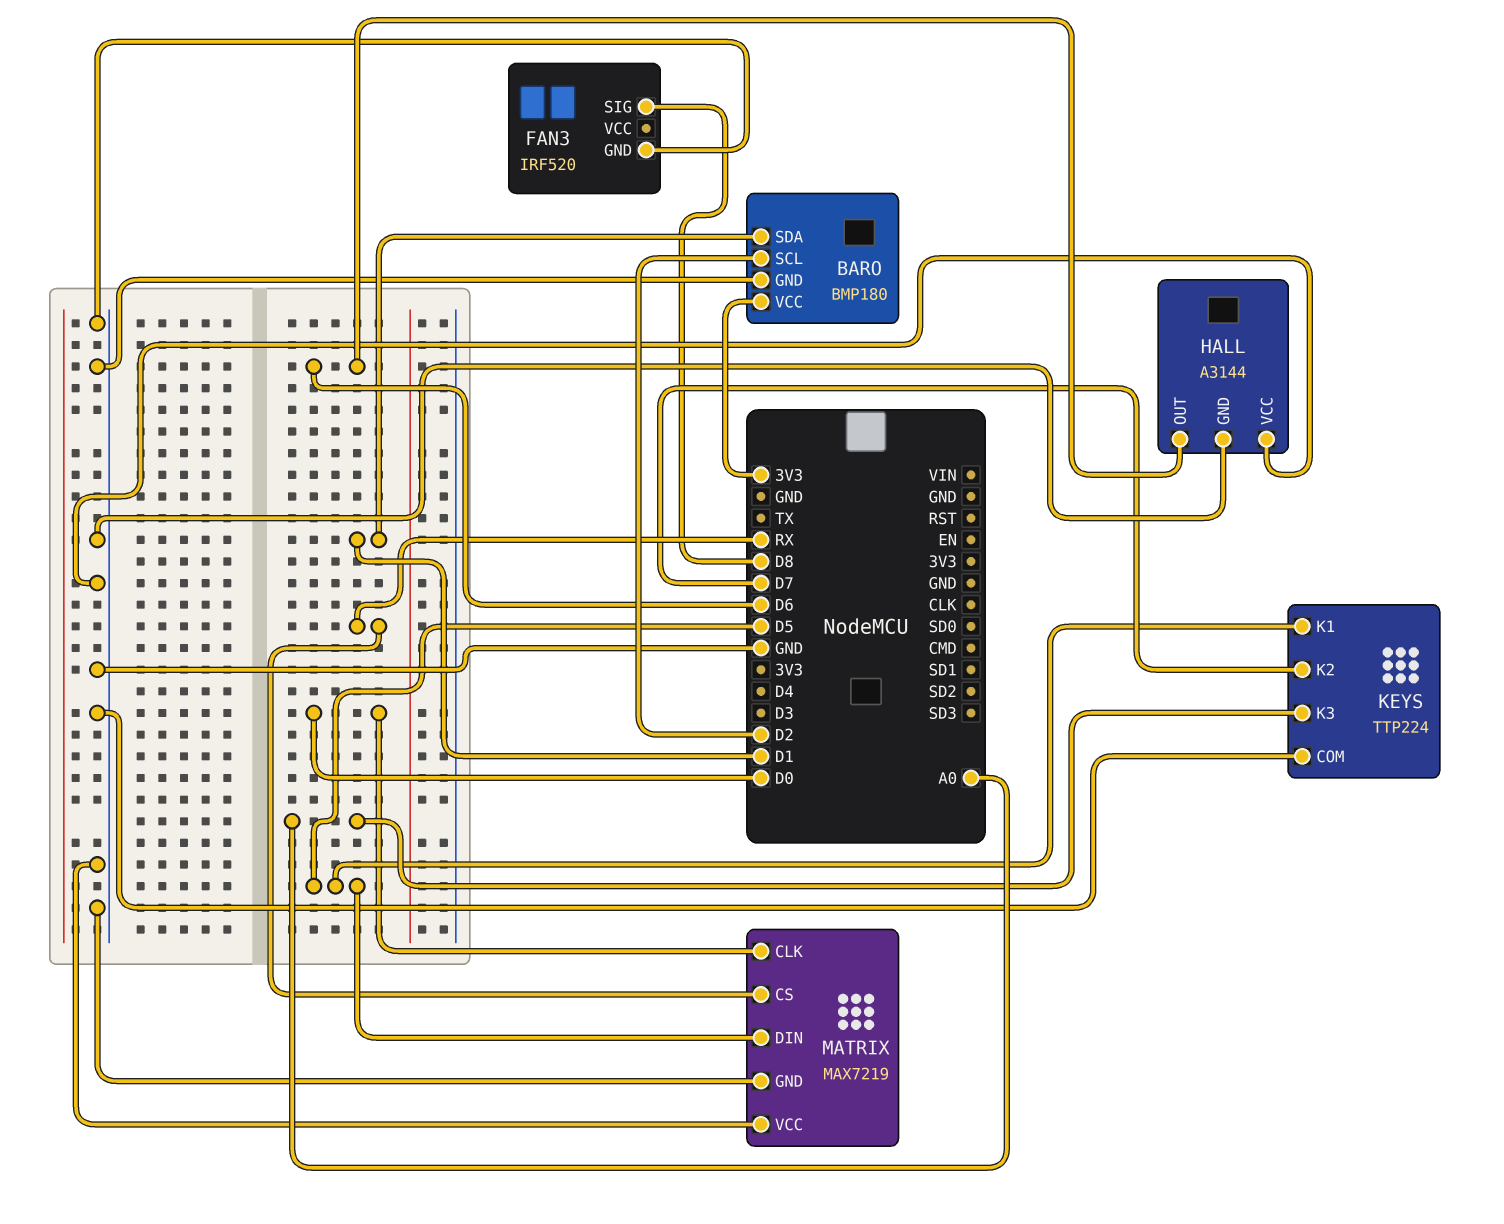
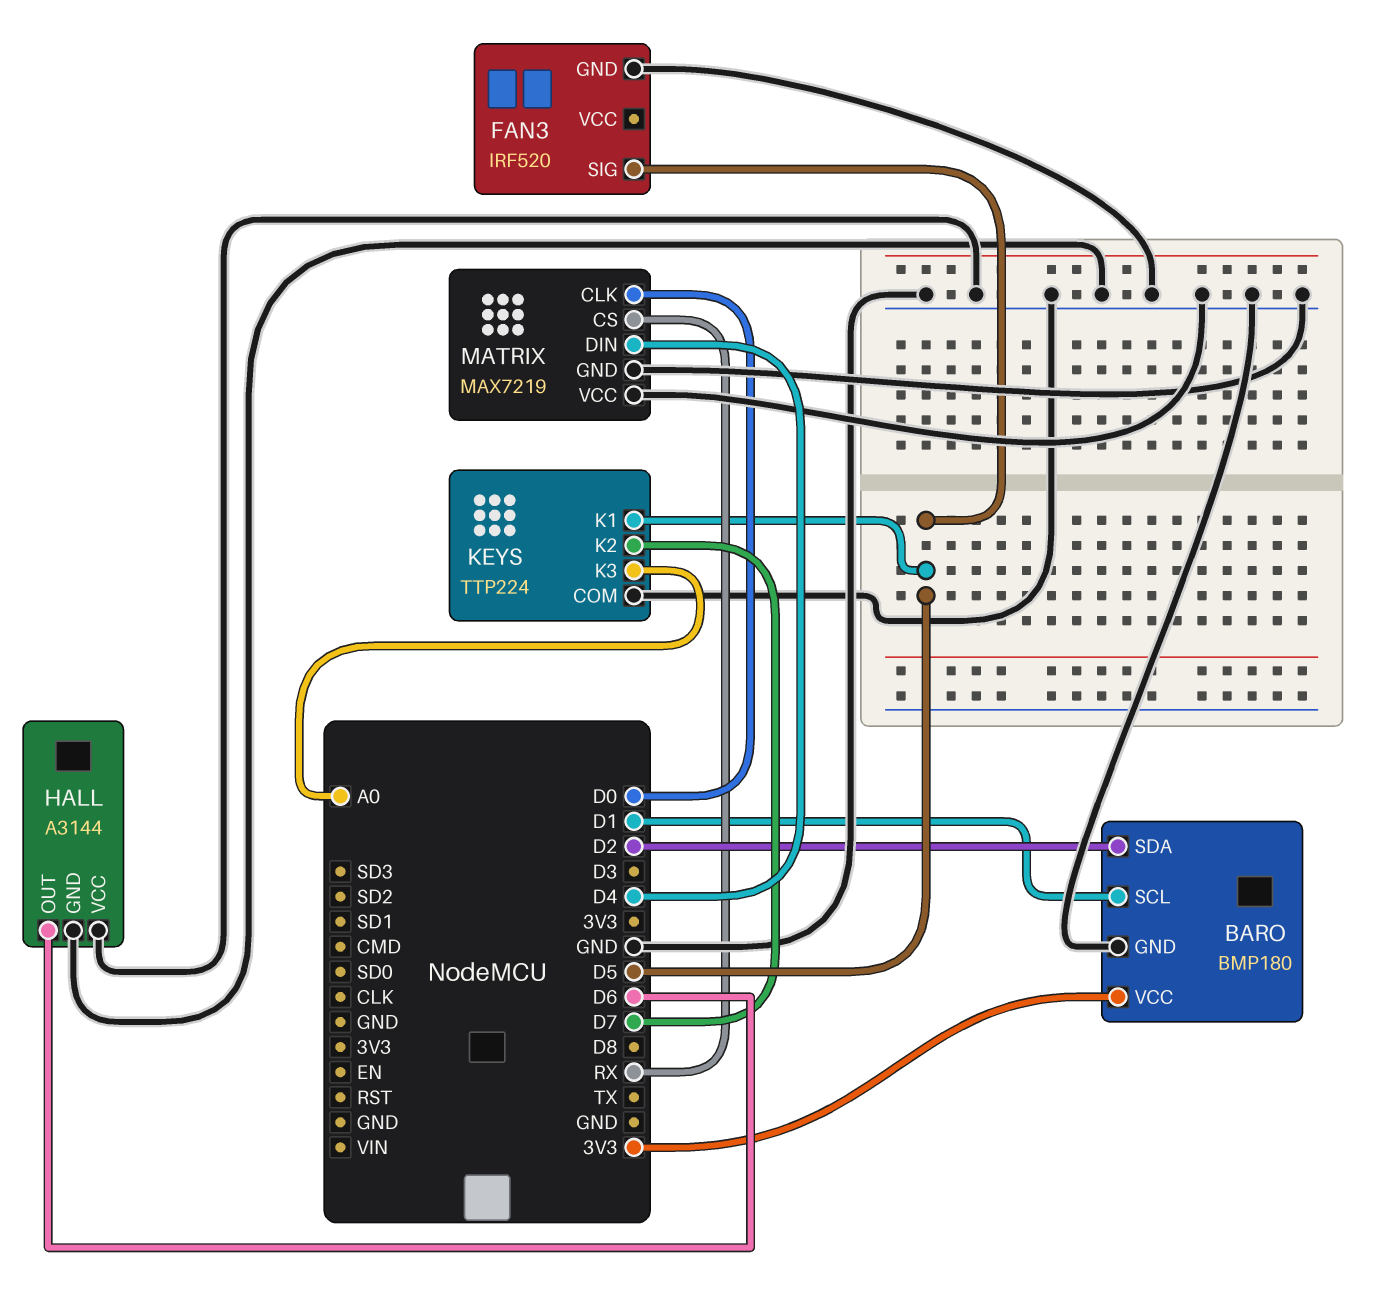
BARO pin SCL: D2 -> D1
BARO pin SDA: D1 -> D2
FAN3 pin SIG: D8 -> D5
MATRIX pin DIN: D5 -> D4

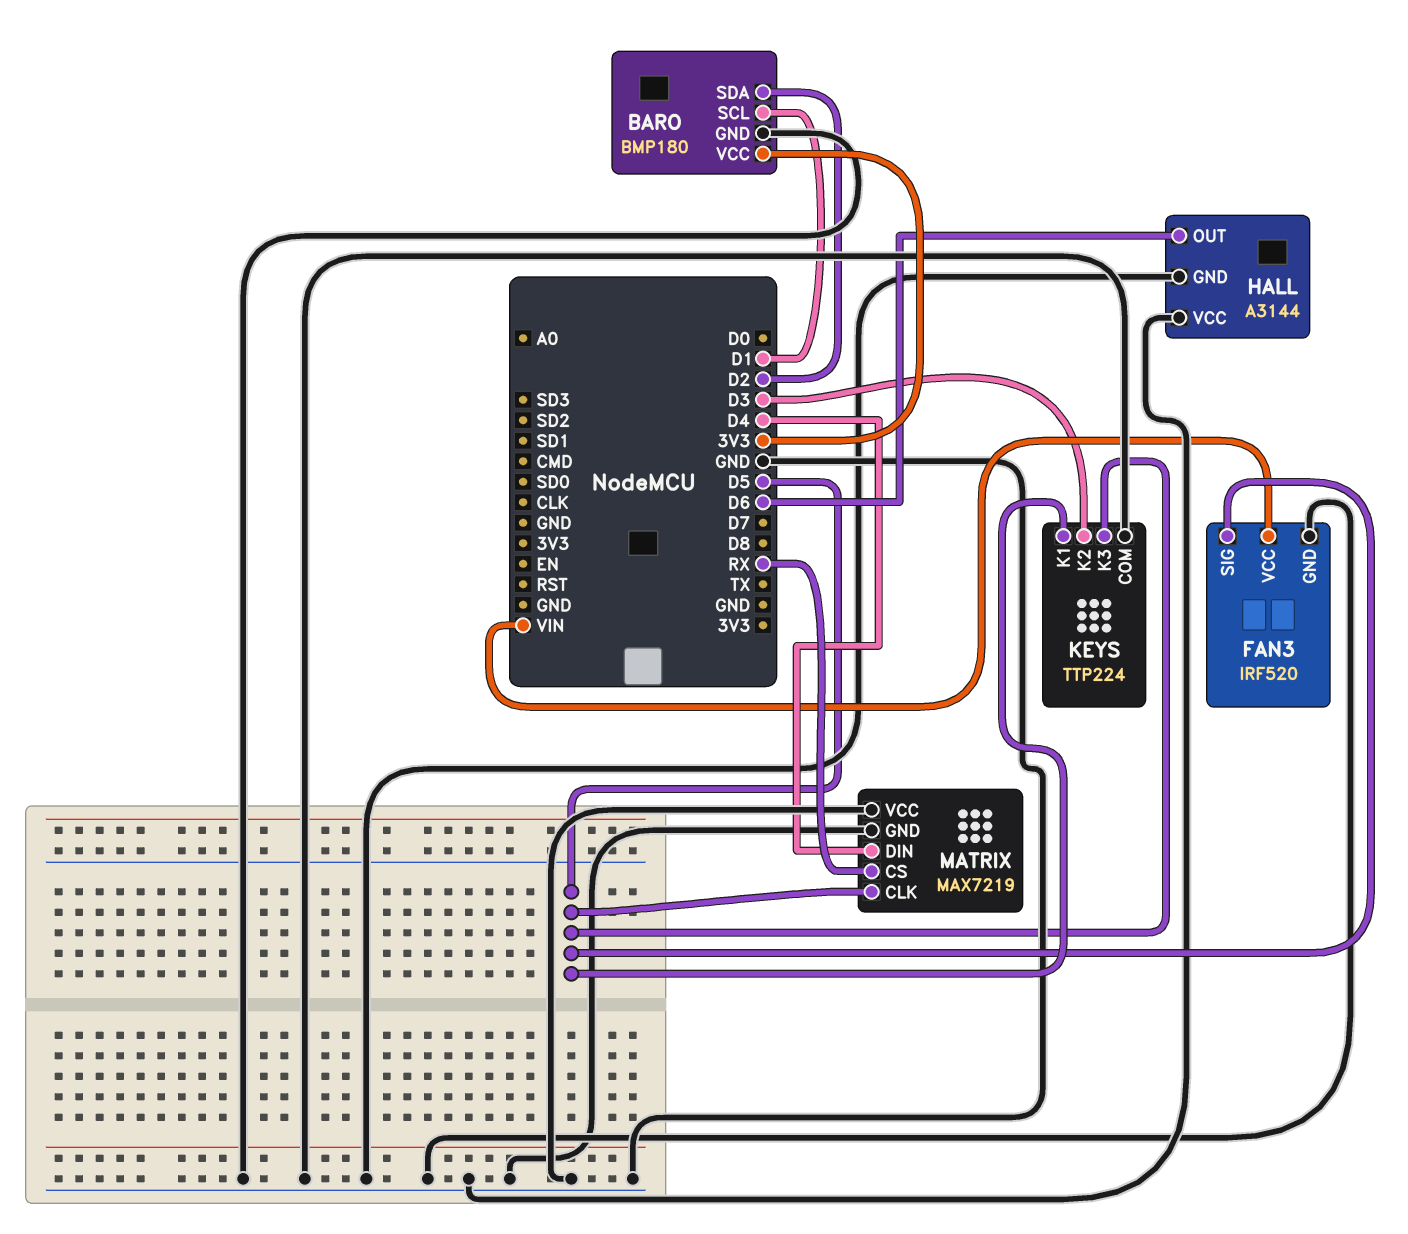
FAN3 pin VCC: none -> VIN
KEYS pin K2: D7 -> D3
KEYS pin K3: A0 -> D5
MATRIX pin CLK: D0 -> D5

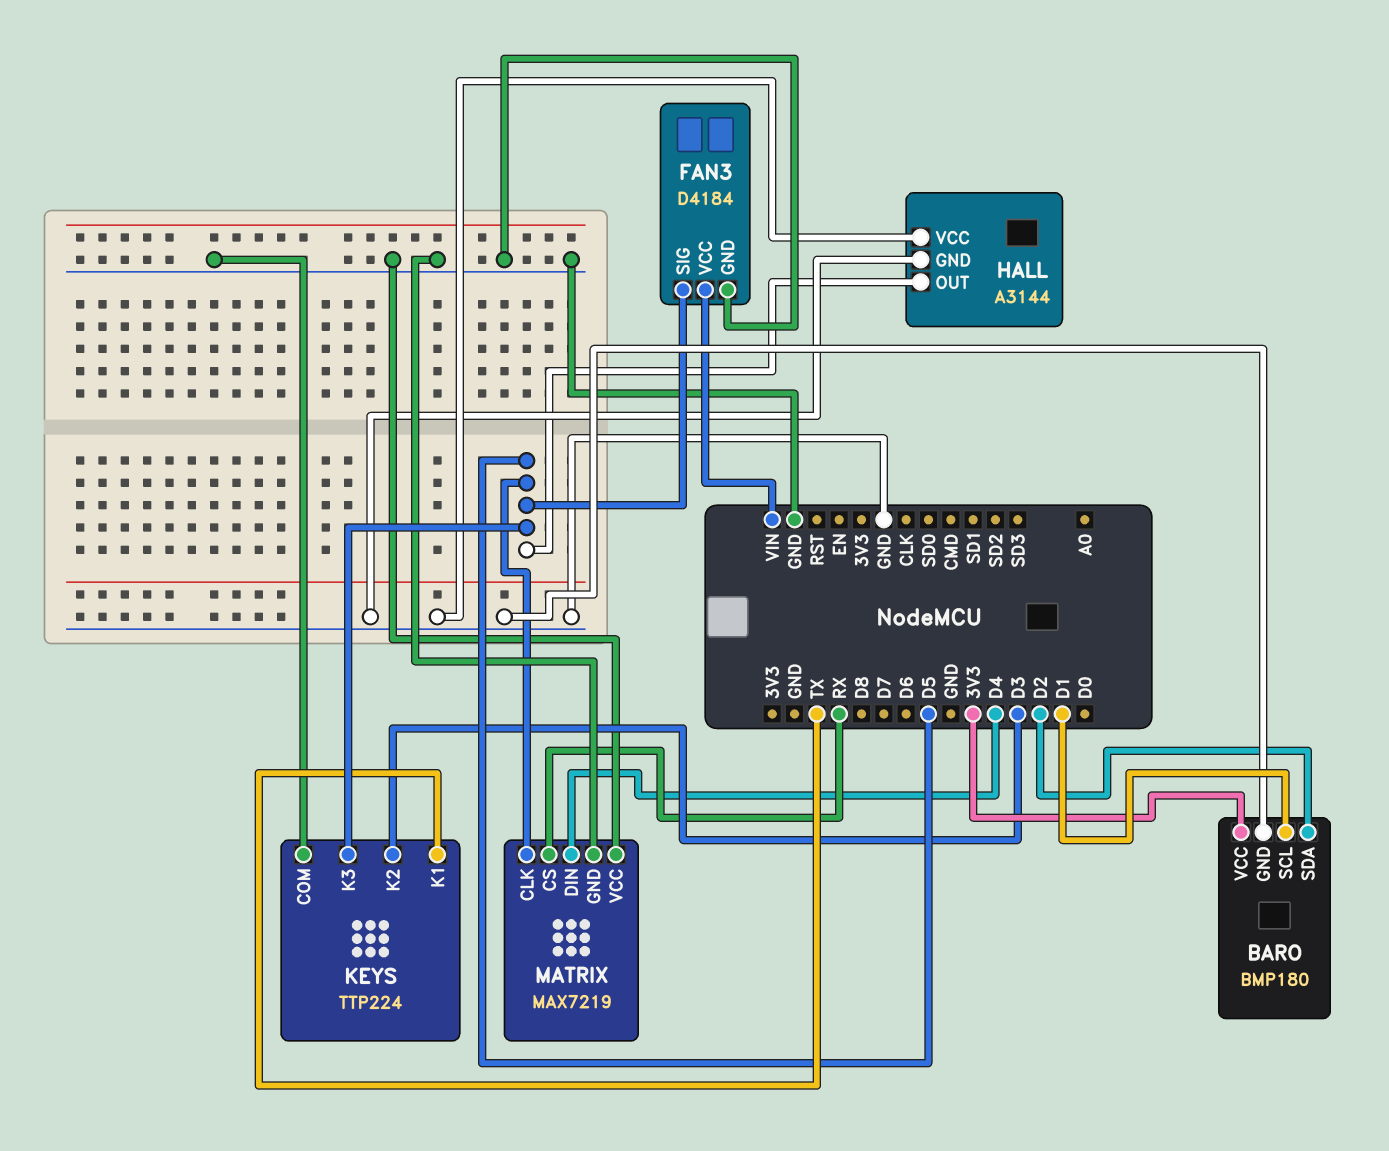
FAN3: IRF520 -> D4184
HALL pin OUT: D6 -> D5
KEYS pin K1: D5 -> TX

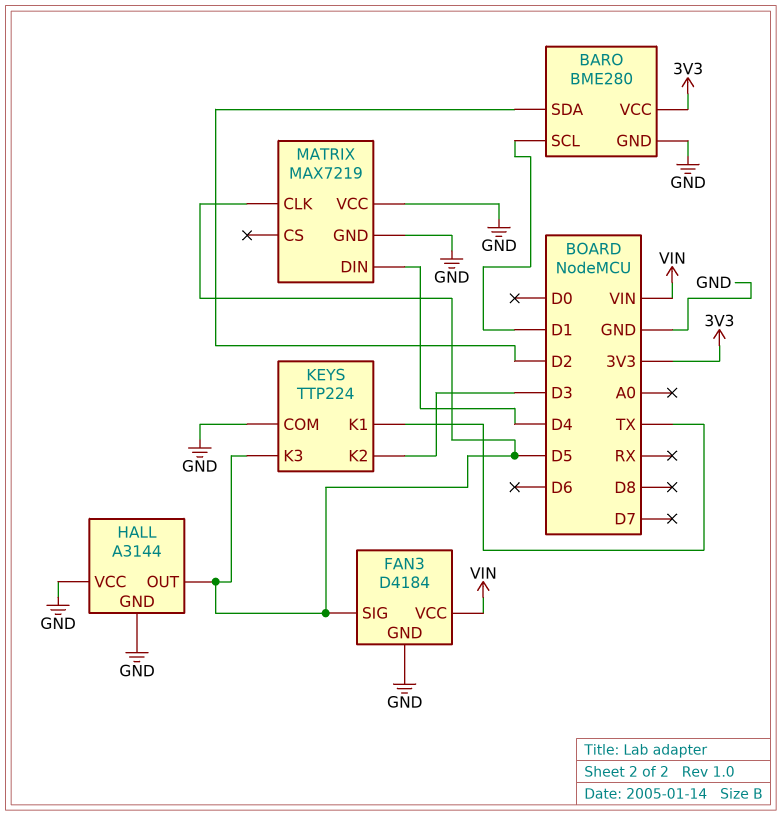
BARO: BMP180 -> BME280
MATRIX pin CS: RX -> none

